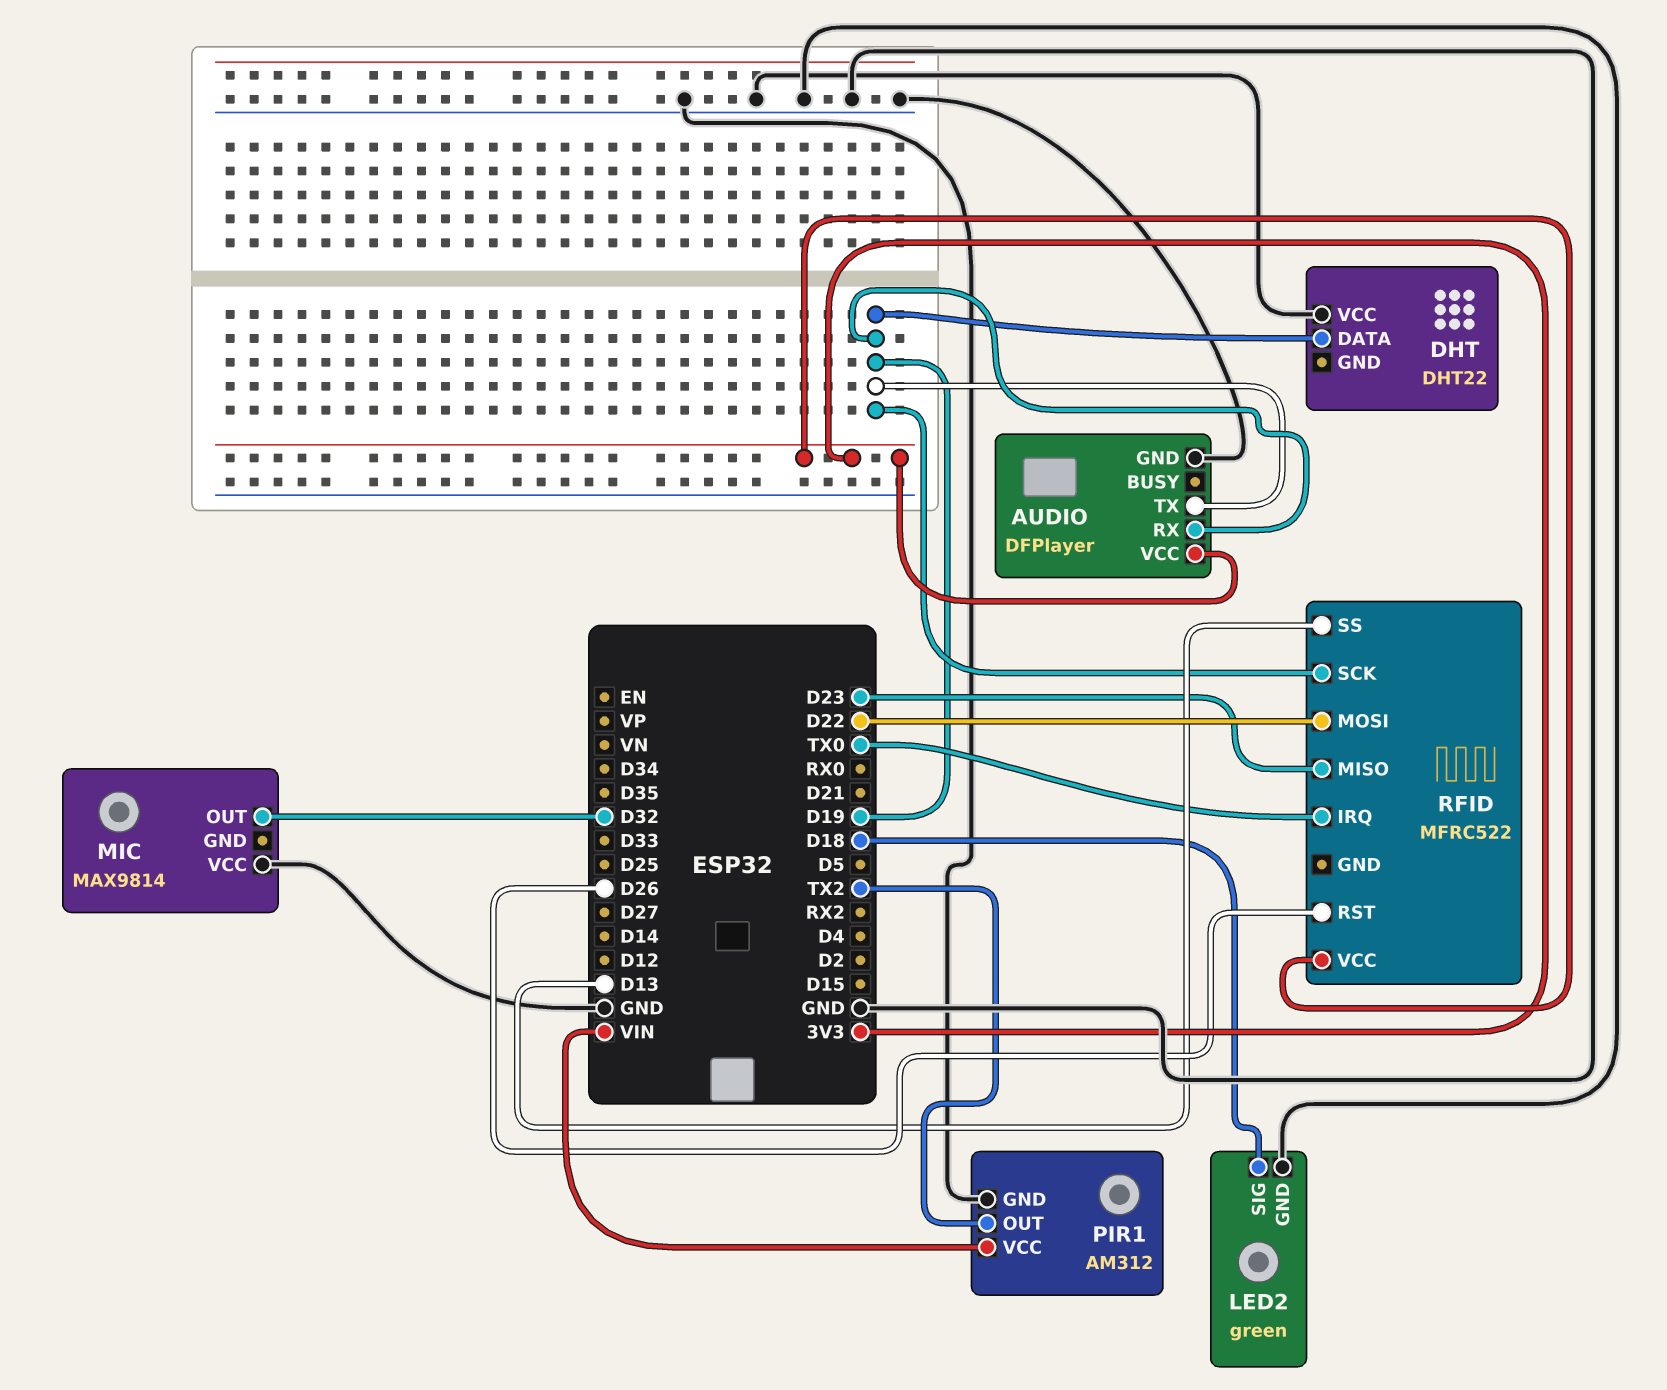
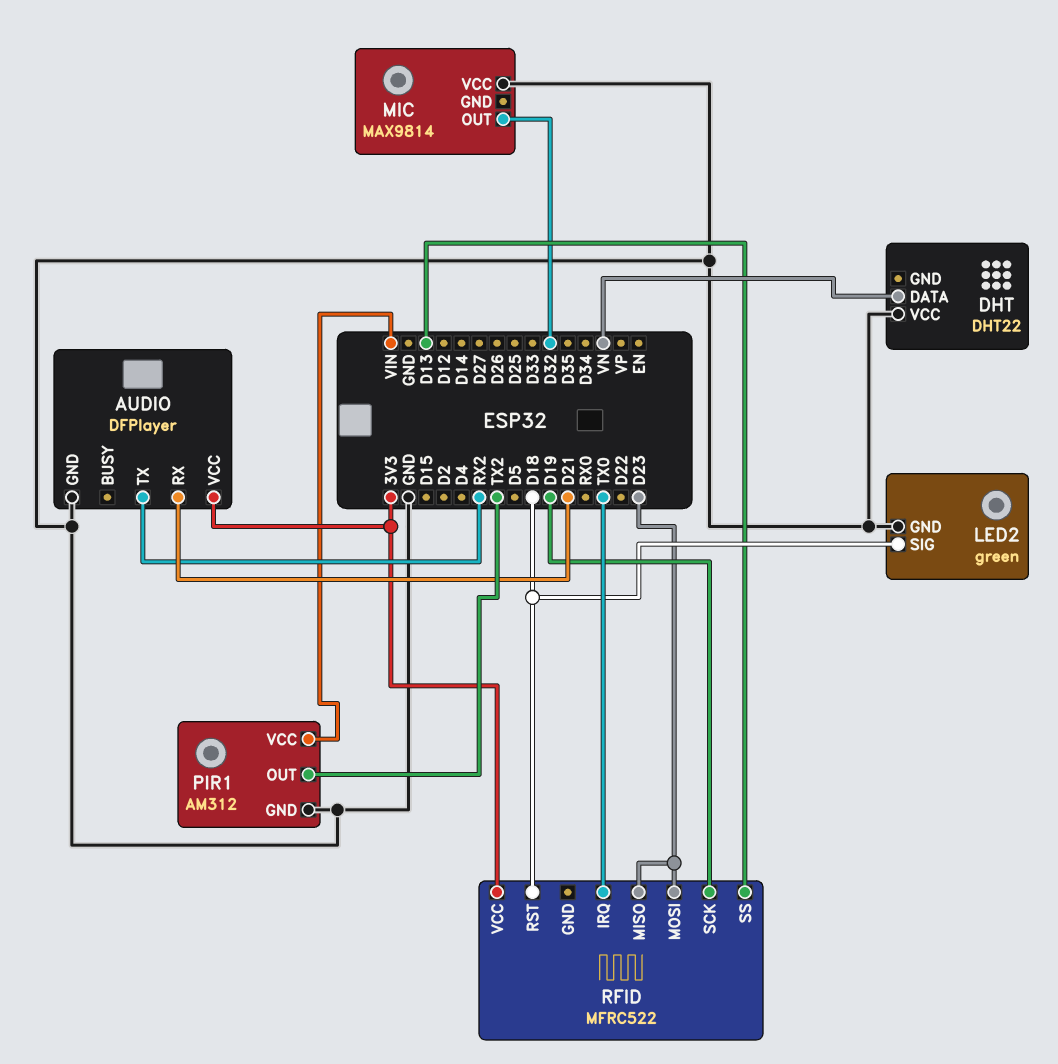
AUDIO pin RX: D19 -> D21
AUDIO pin TX: D19 -> RX2
DHT pin DATA: D19 -> VN
RFID pin MOSI: D22 -> D23
RFID pin RST: D26 -> D18

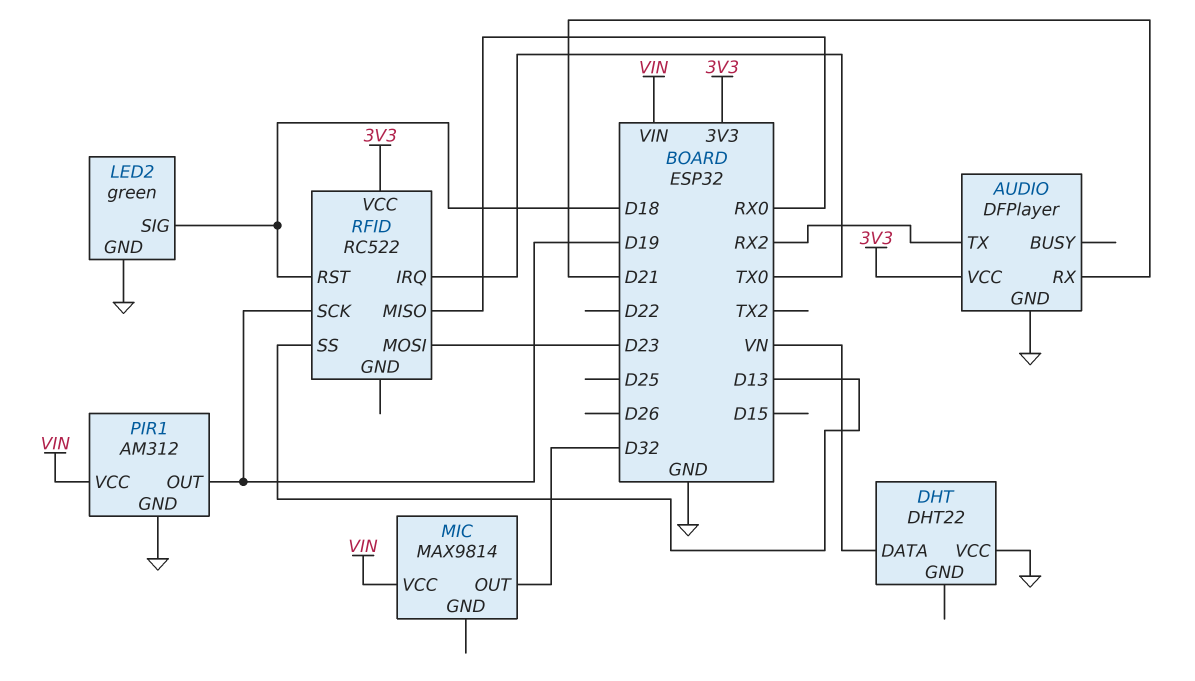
MIC pin VCC: GND -> VIN
PIR1 pin OUT: TX2 -> D19
RFID: MFRC522 -> RC522
RFID pin MISO: D23 -> RX0

